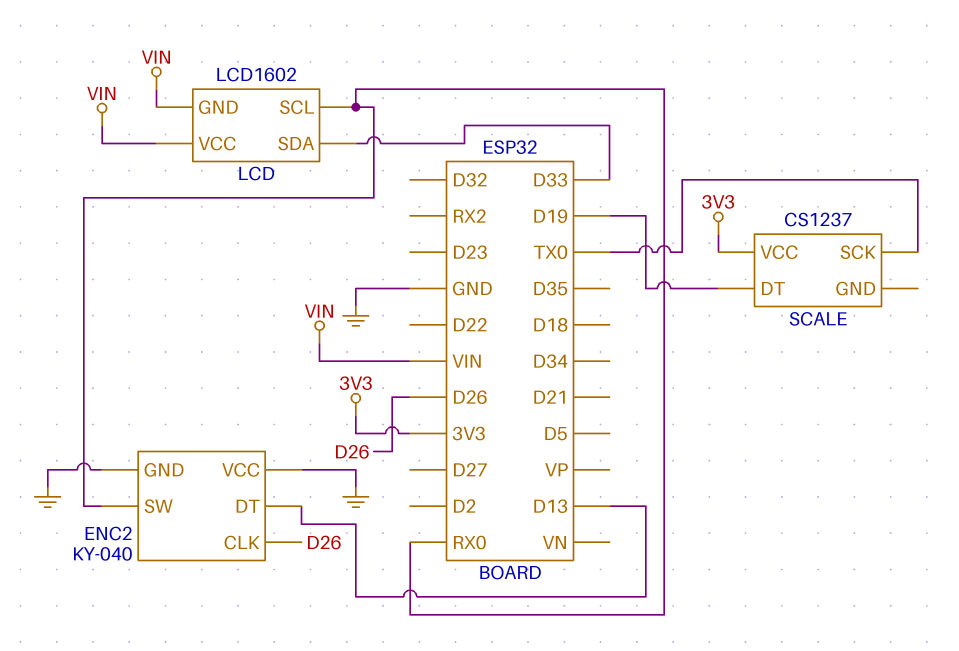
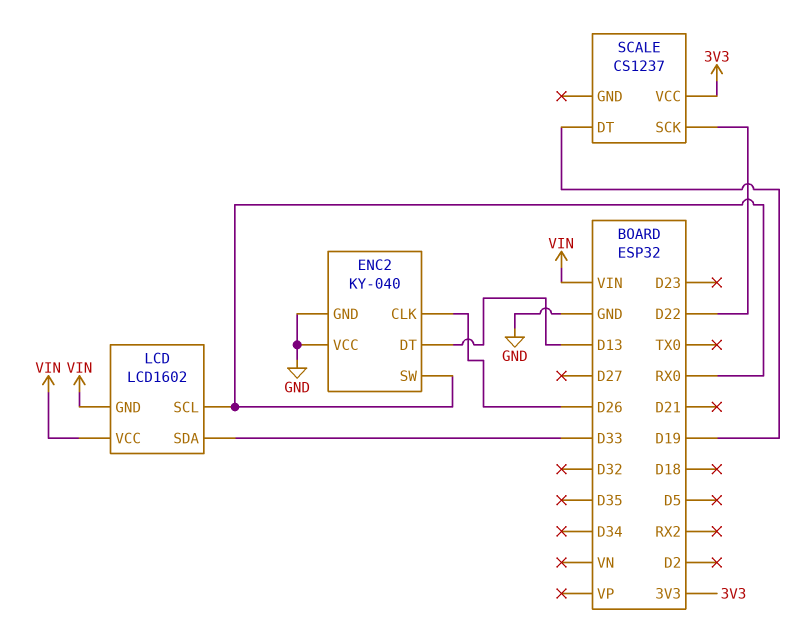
SCALE pin SCK: TX0 -> D22

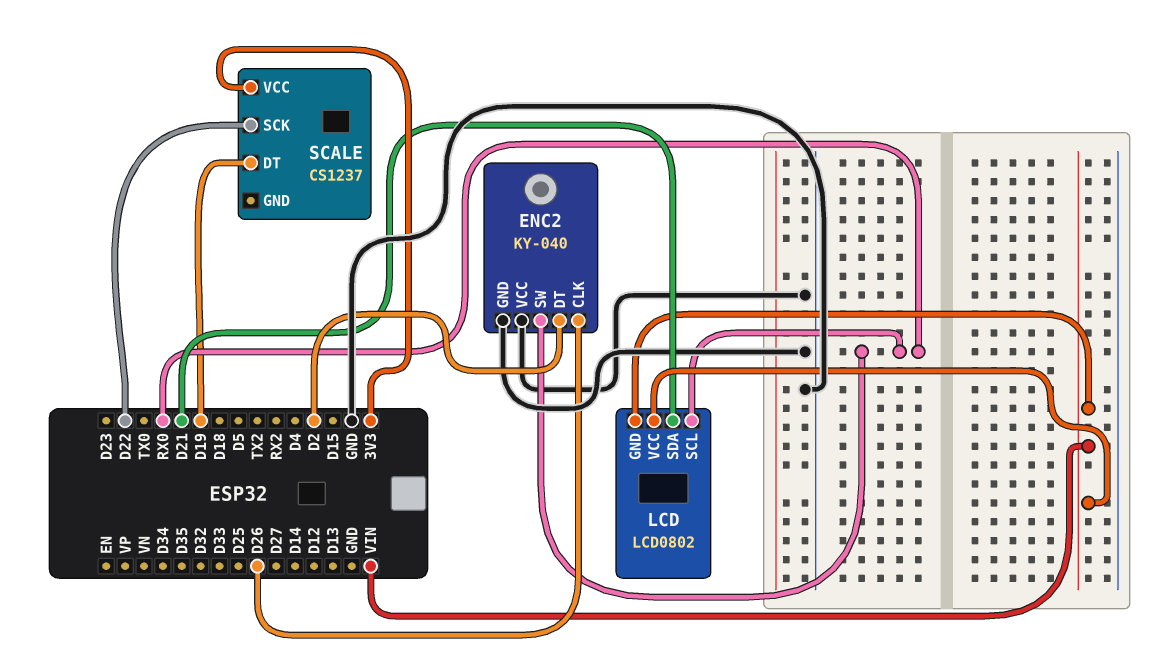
ENC2 pin DT: D13 -> D2
LCD: LCD1602 -> LCD0802
LCD pin SDA: D33 -> D21

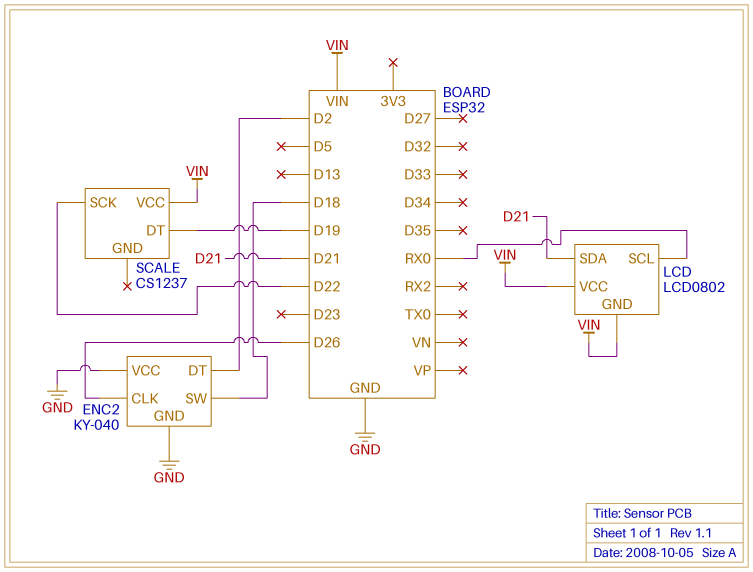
ENC2 pin SW: RX0 -> D18
SCALE pin VCC: 3V3 -> VIN

